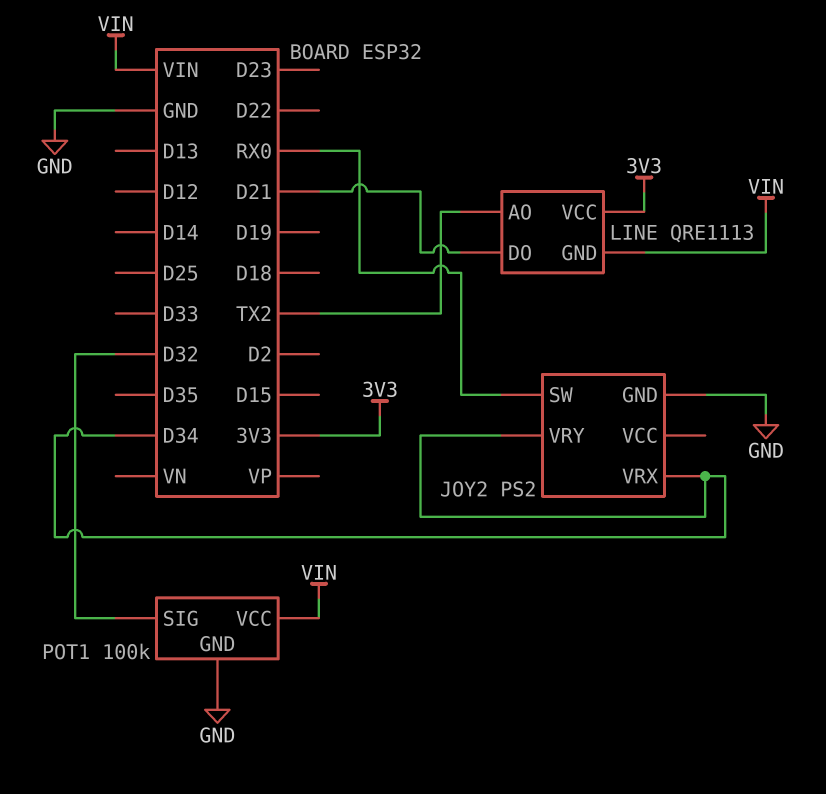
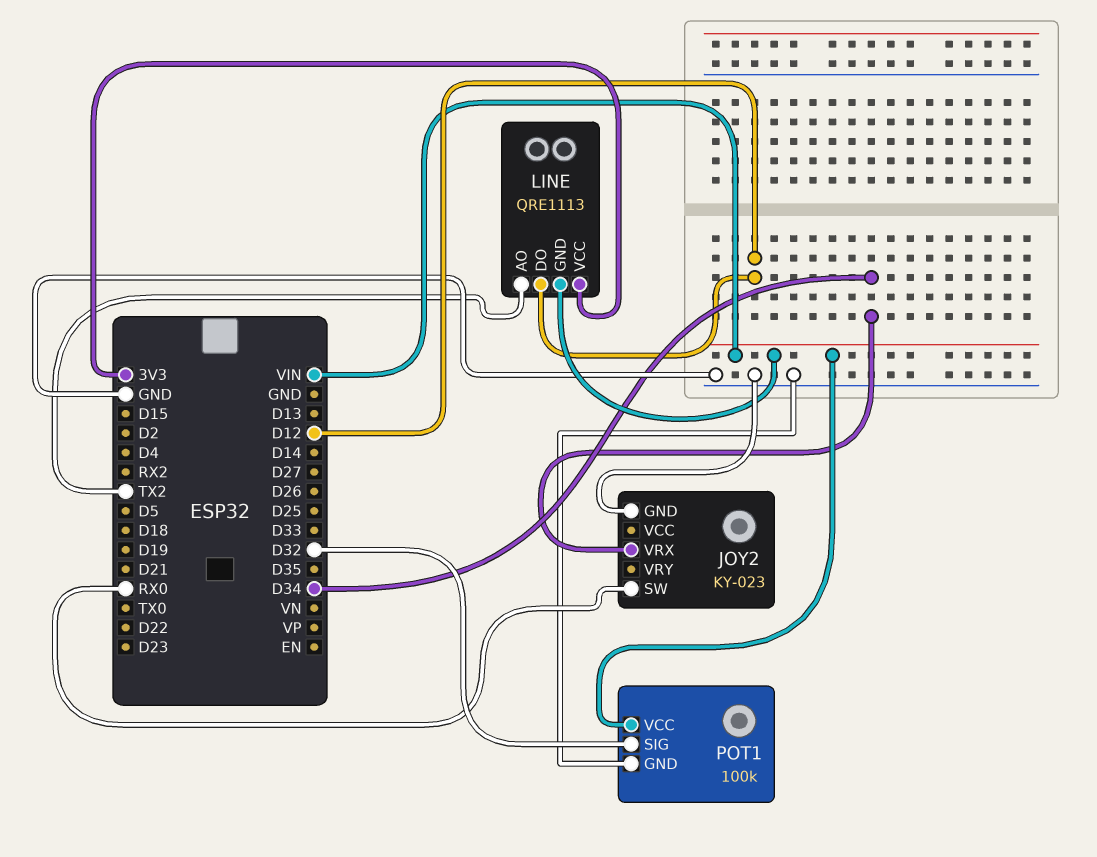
JOY2: PS2 -> KY-023
JOY2 pin VRY: D34 -> none
LINE pin DO: D21 -> D12

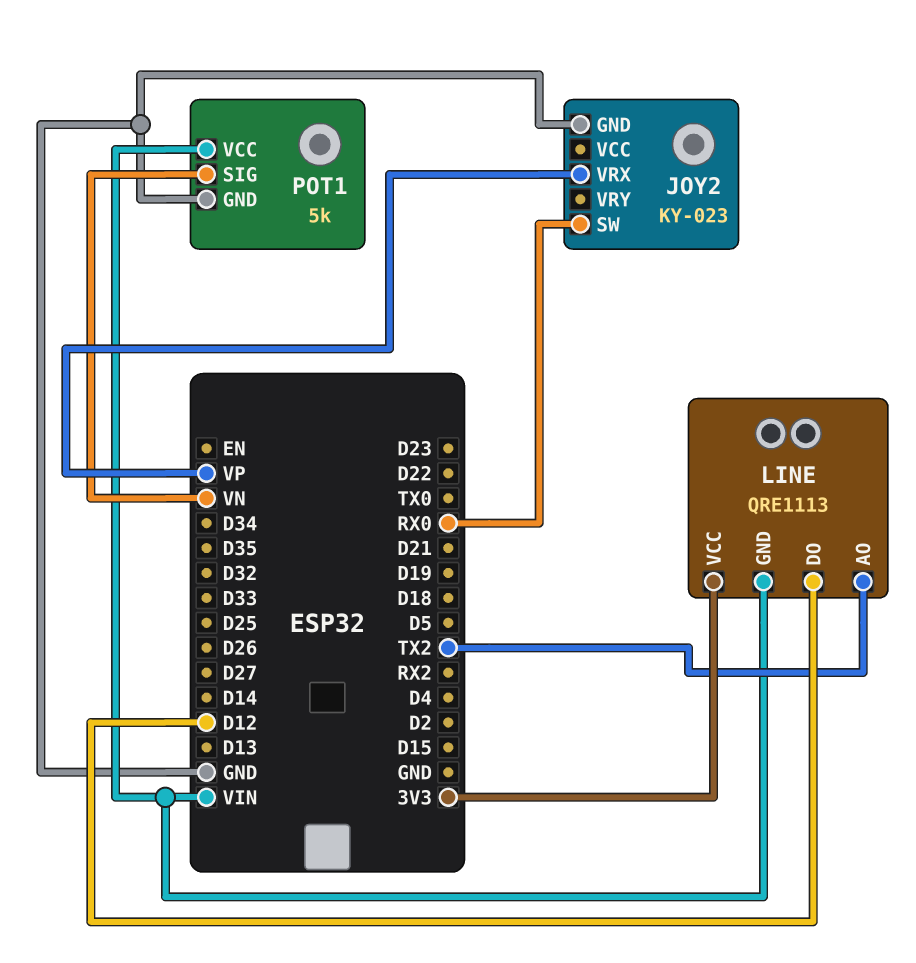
JOY2 pin VRX: D34 -> VP
POT1: 100k -> 5k
POT1 pin SIG: D32 -> VN

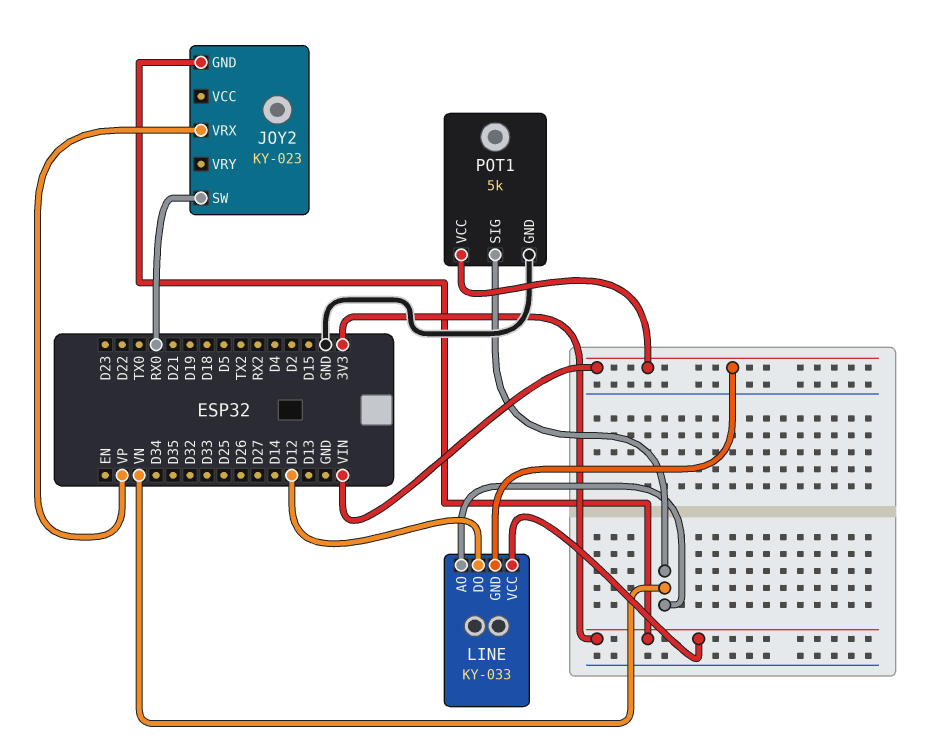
JOY2 pin GND: GND -> 3V3
LINE: QRE1113 -> KY-033
LINE pin AO: TX2 -> VN

